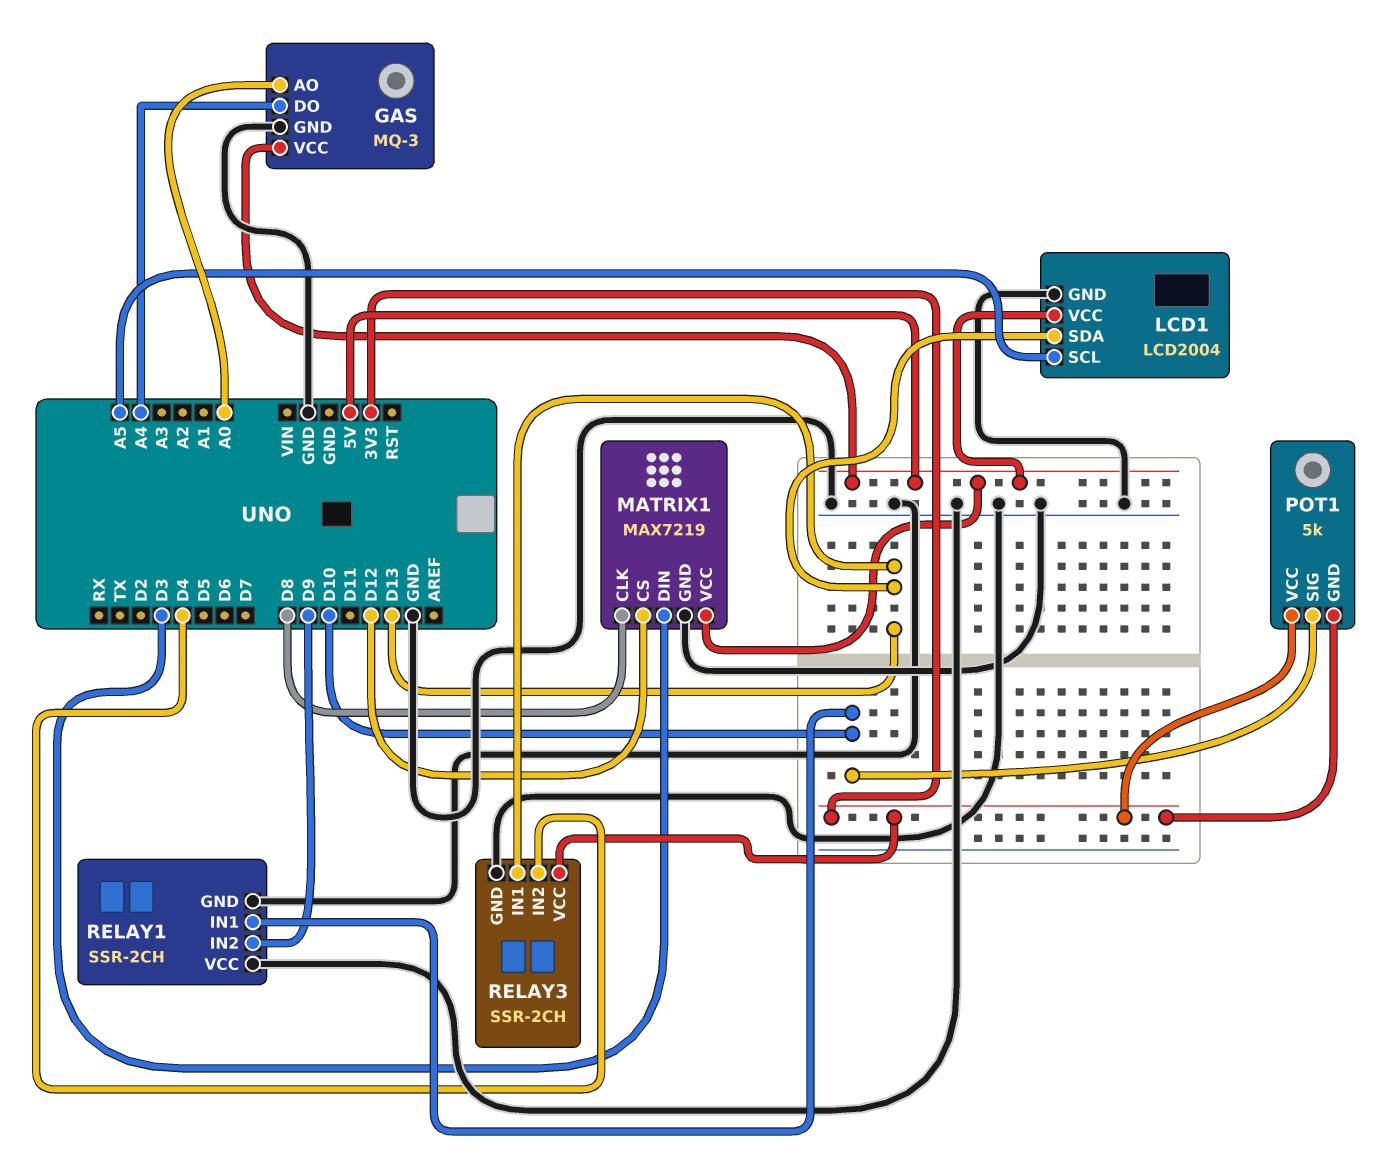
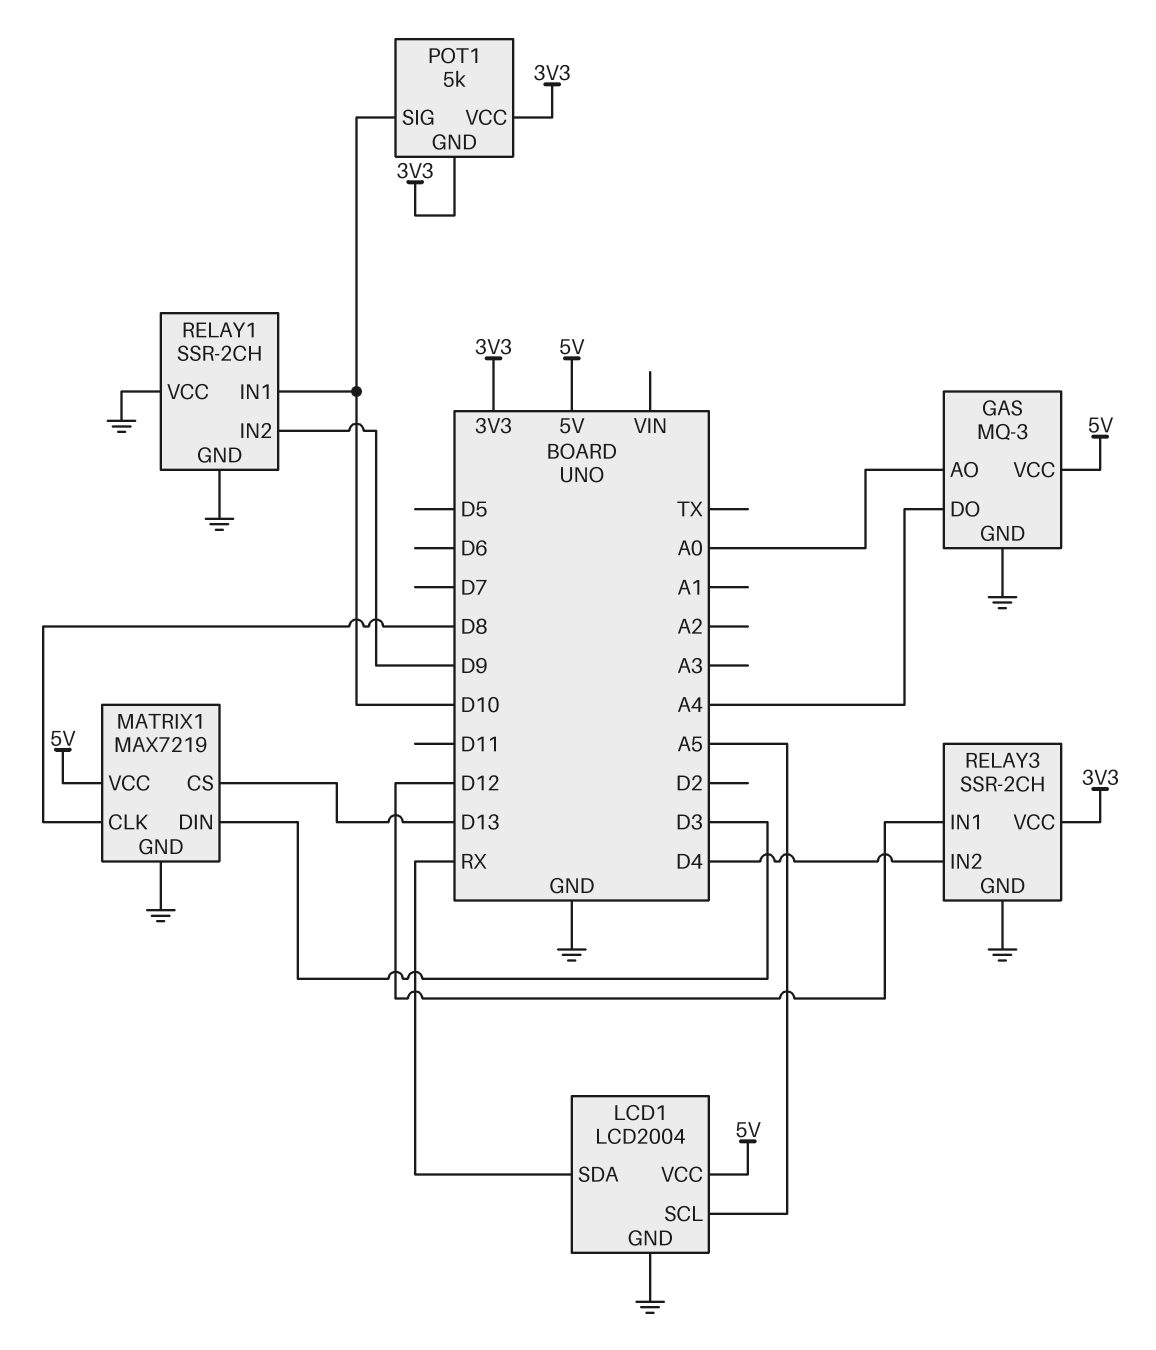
LCD1 pin SDA: D13 -> RX
MATRIX1 pin CS: D12 -> D13
RELAY3 pin IN1: D13 -> D12

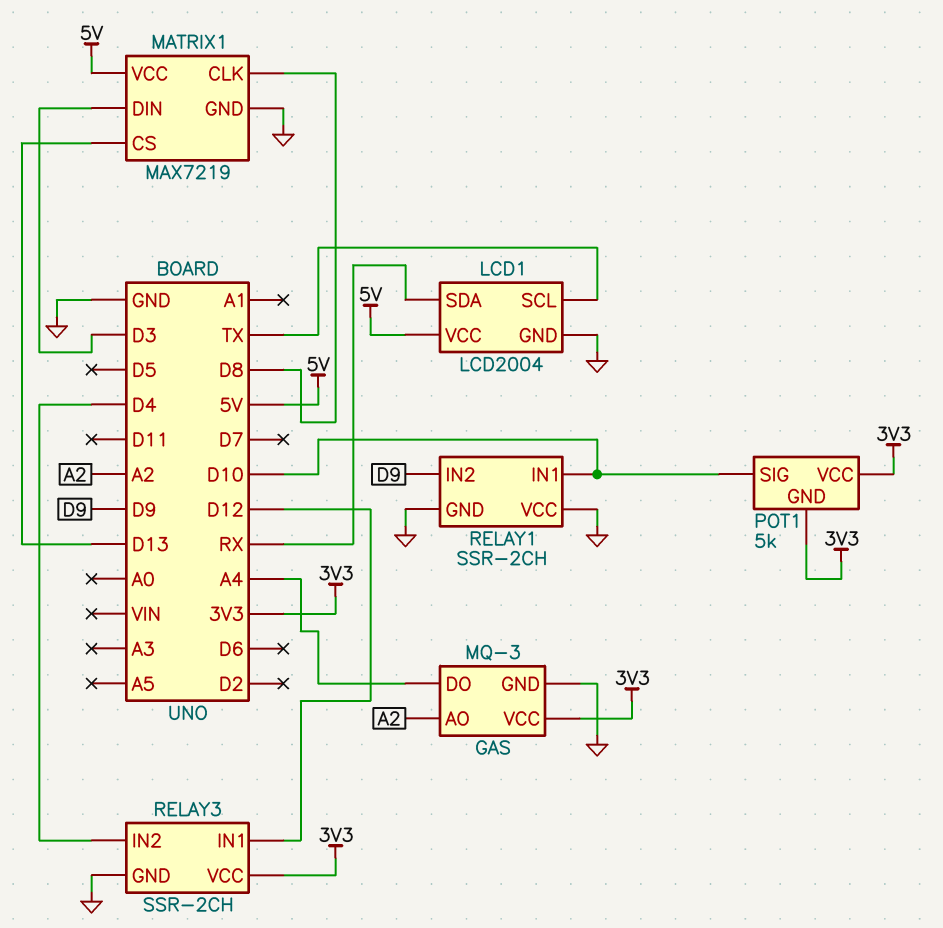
GAS pin AO: A0 -> A2
GAS pin VCC: 5V -> 3V3
LCD1 pin SCL: A5 -> TX

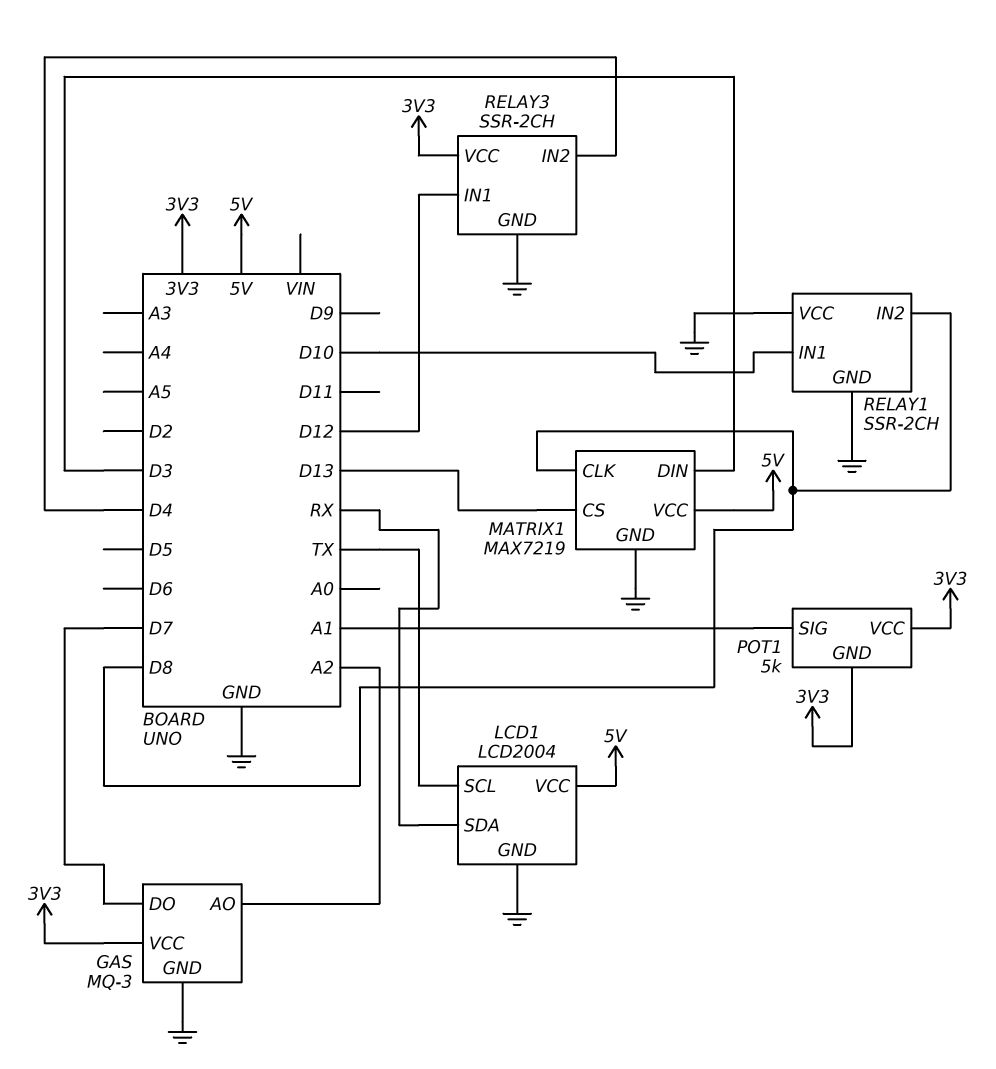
GAS pin DO: A4 -> D7
POT1 pin SIG: D10 -> A1
RELAY1 pin IN2: D9 -> D8

